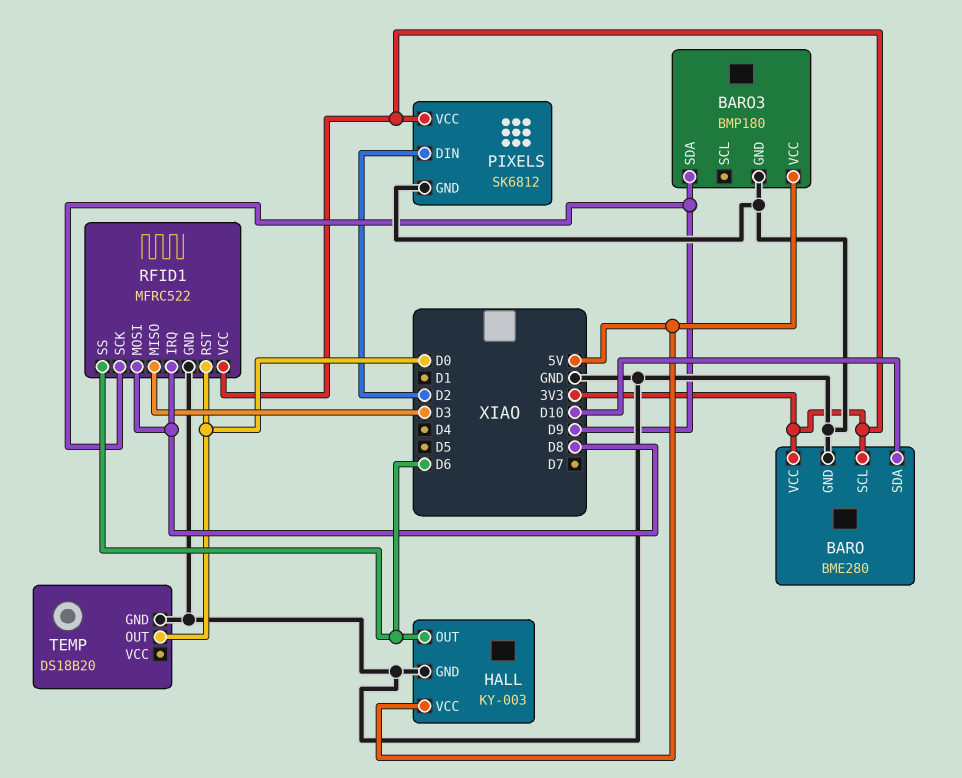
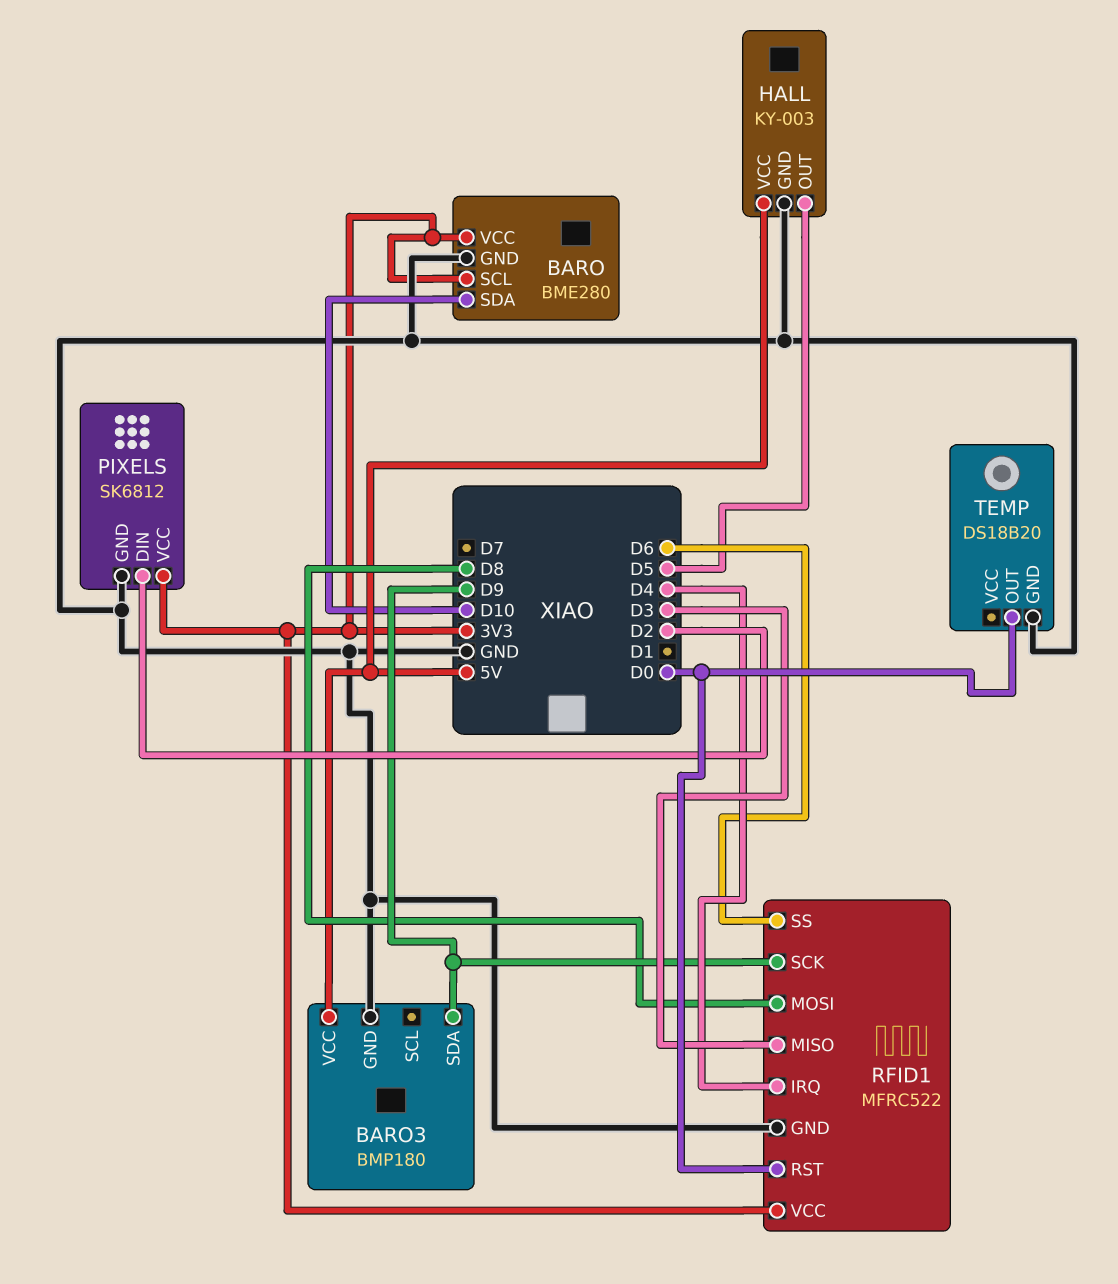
HALL pin OUT: D6 -> D5
RFID1 pin IRQ: D8 -> D4

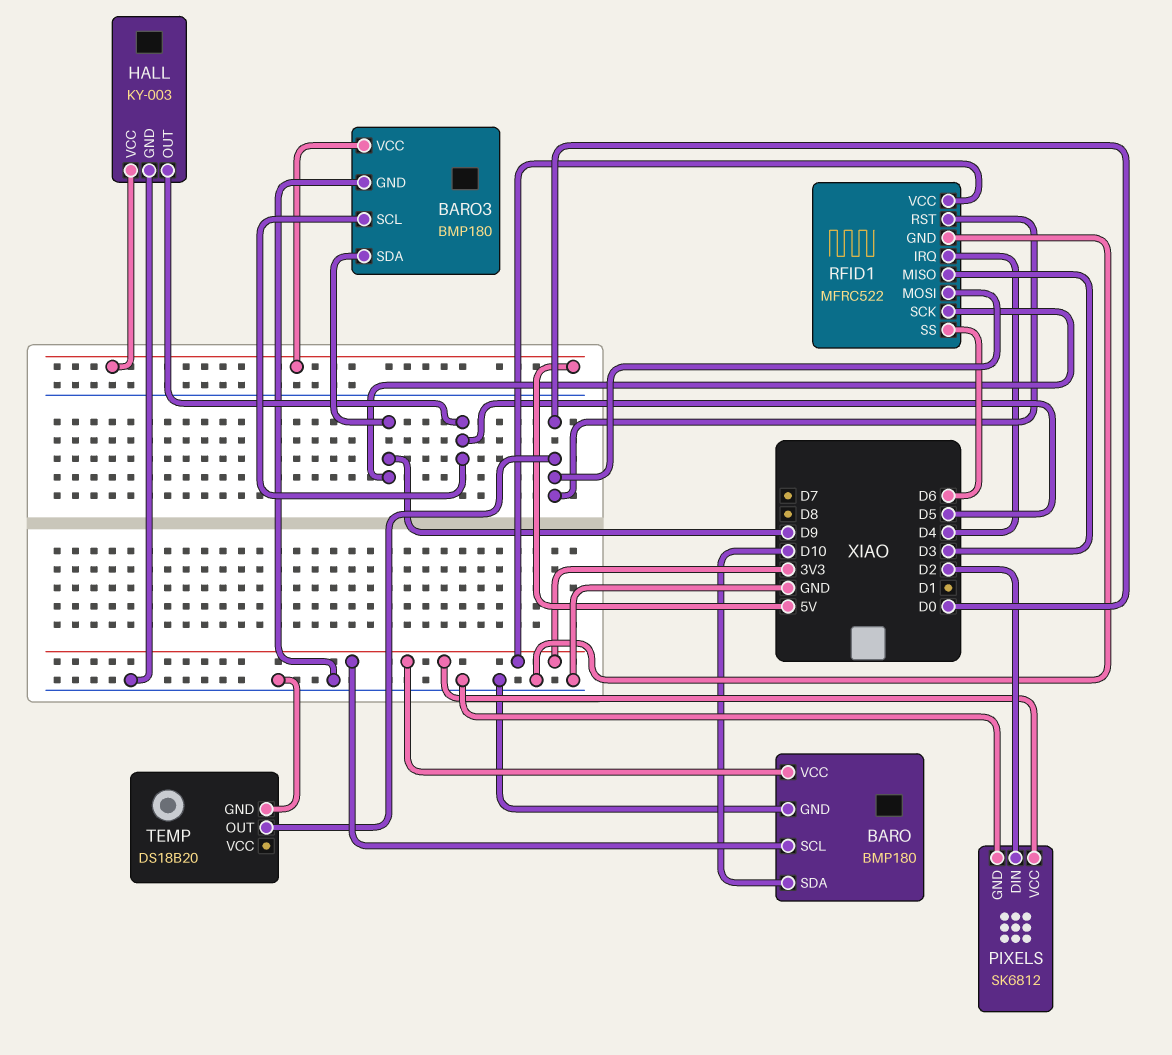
BARO: BME280 -> BMP180
BARO3 pin SCL: none -> D5
RFID1 pin MOSI: D8 -> D0

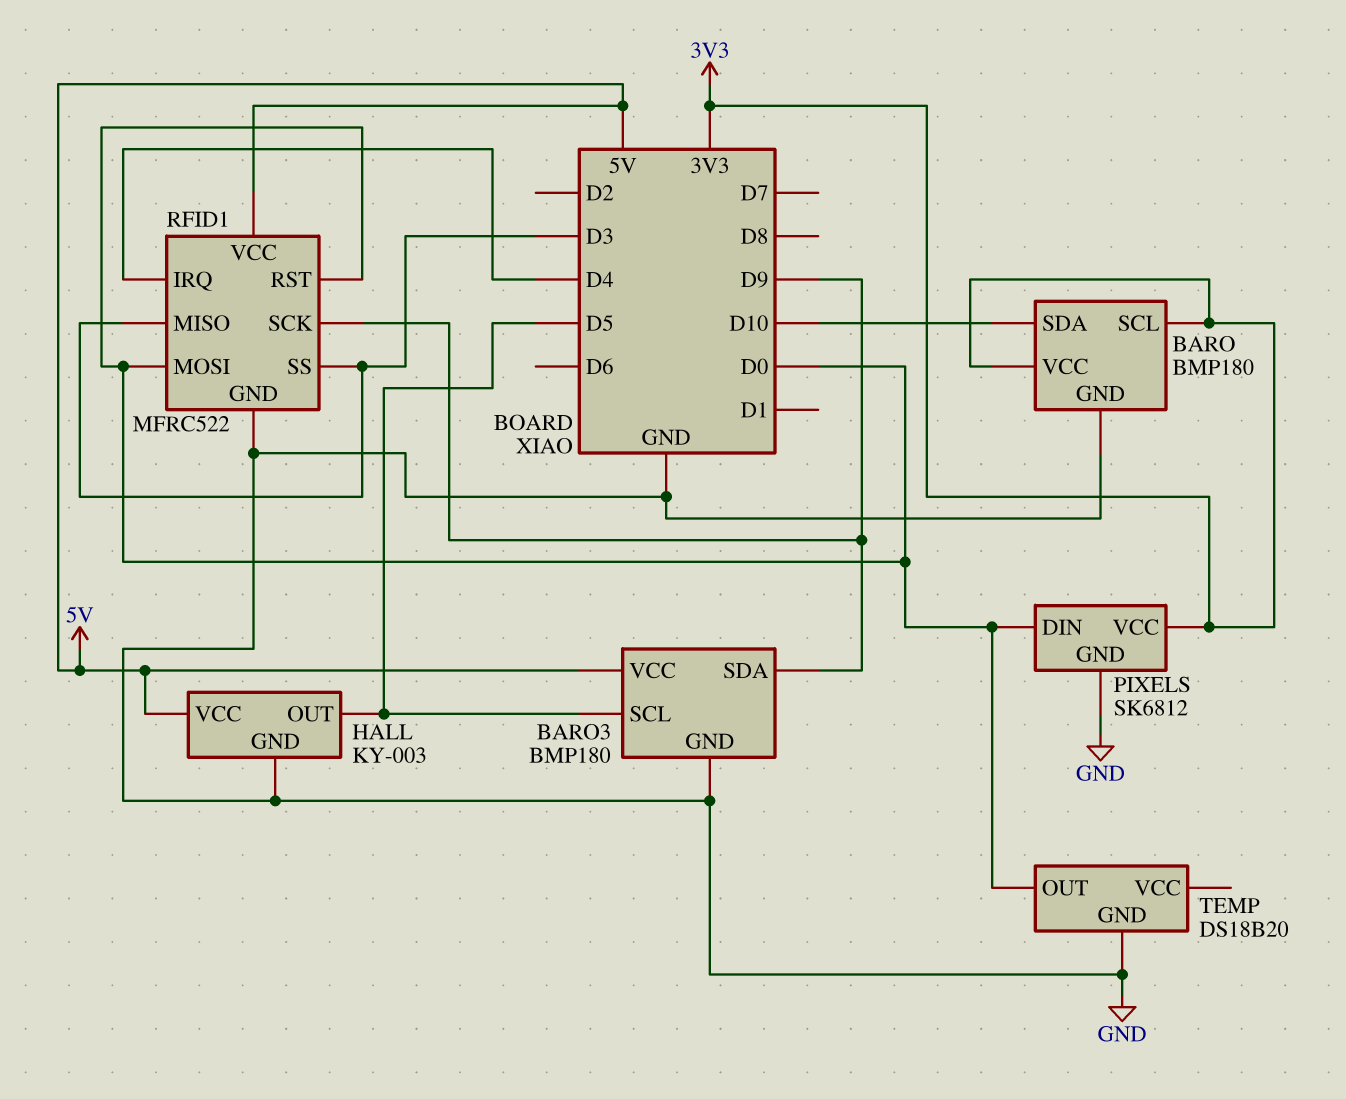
PIXELS pin DIN: D2 -> D0
RFID1 pin SS: D6 -> D3
RFID1 pin VCC: 3V3 -> 5V

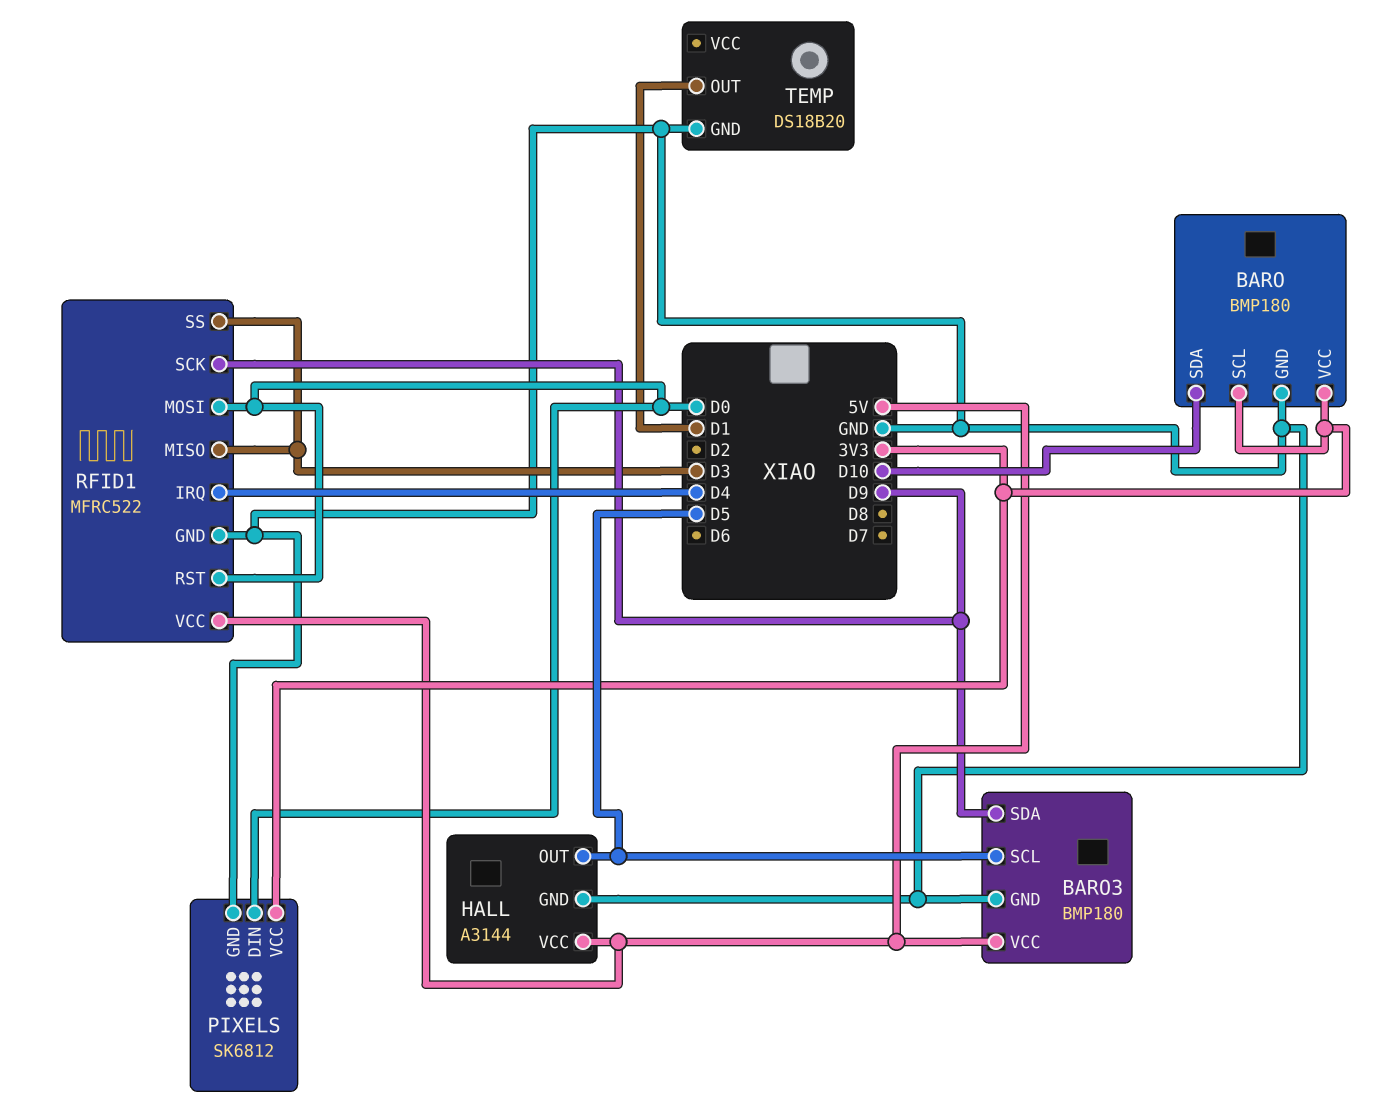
HALL: KY-003 -> A3144
TEMP pin OUT: D0 -> D1

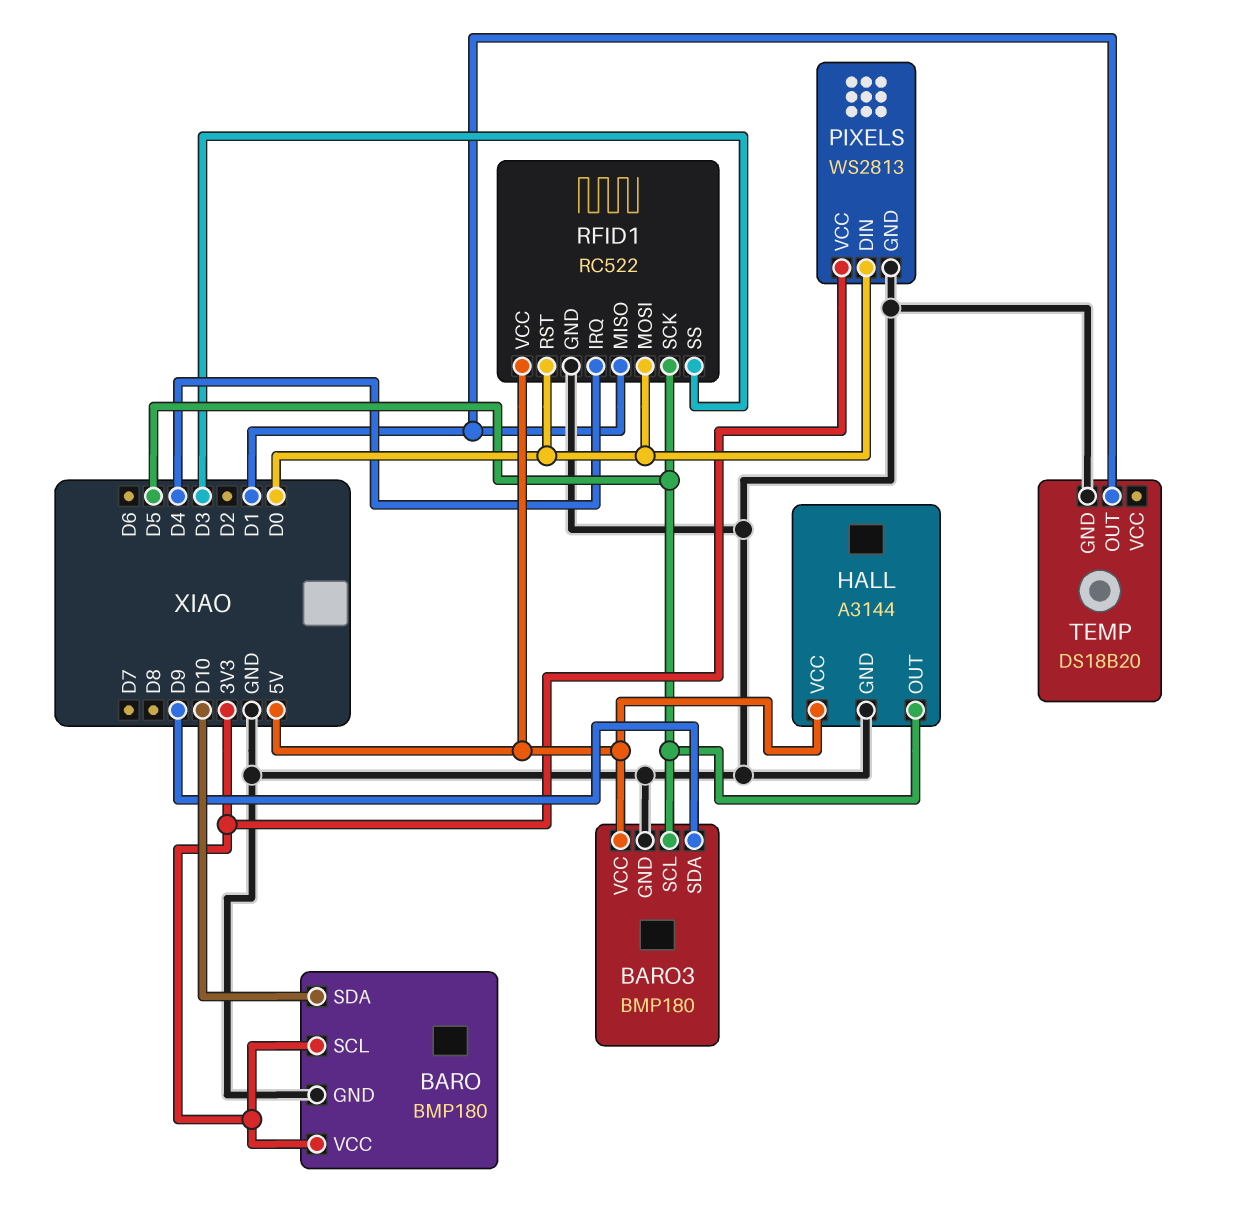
PIXELS: SK6812 -> WS2813
RFID1: MFRC522 -> RC522
RFID1 pin MISO: D3 -> D1
RFID1 pin SCK: D9 -> D5

